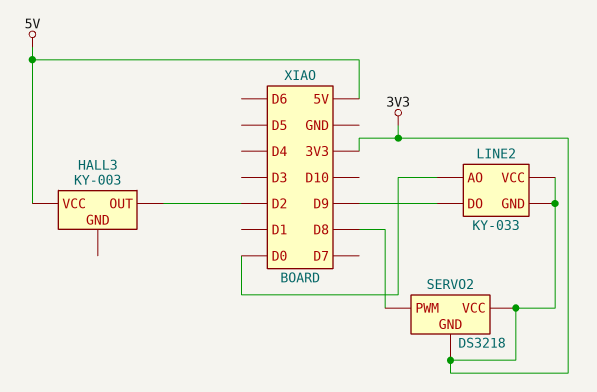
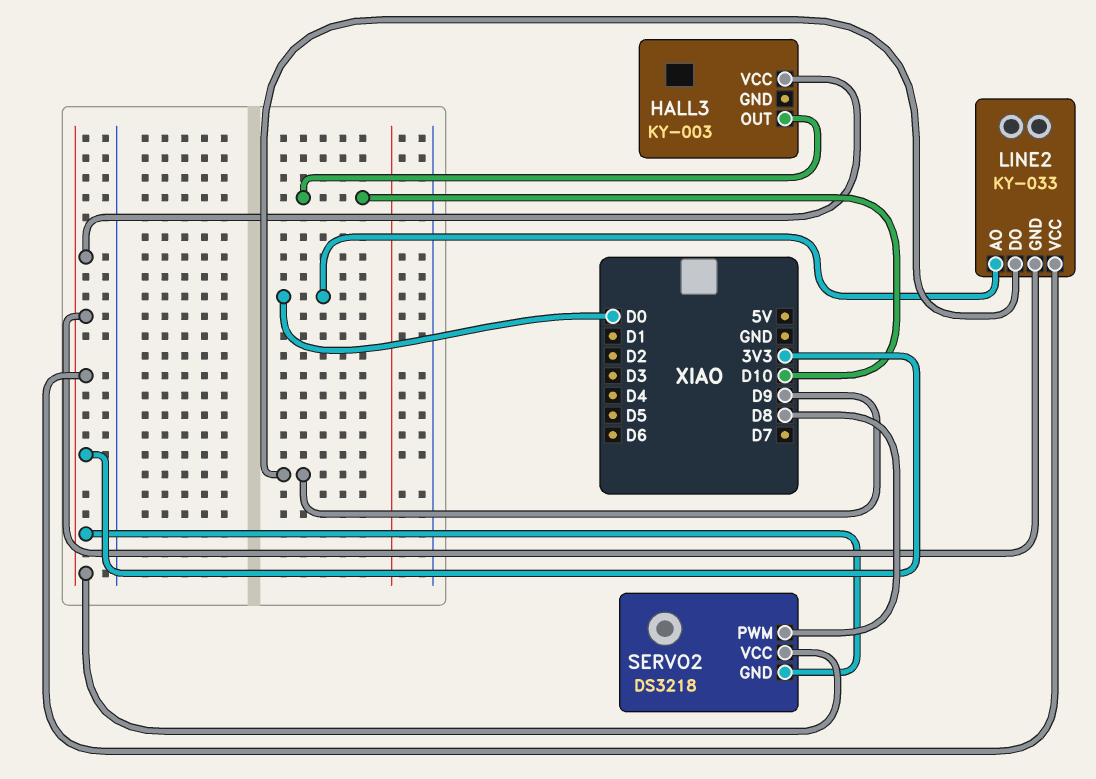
HALL3 pin OUT: D2 -> D10
HALL3 pin VCC: 5V -> 3V3

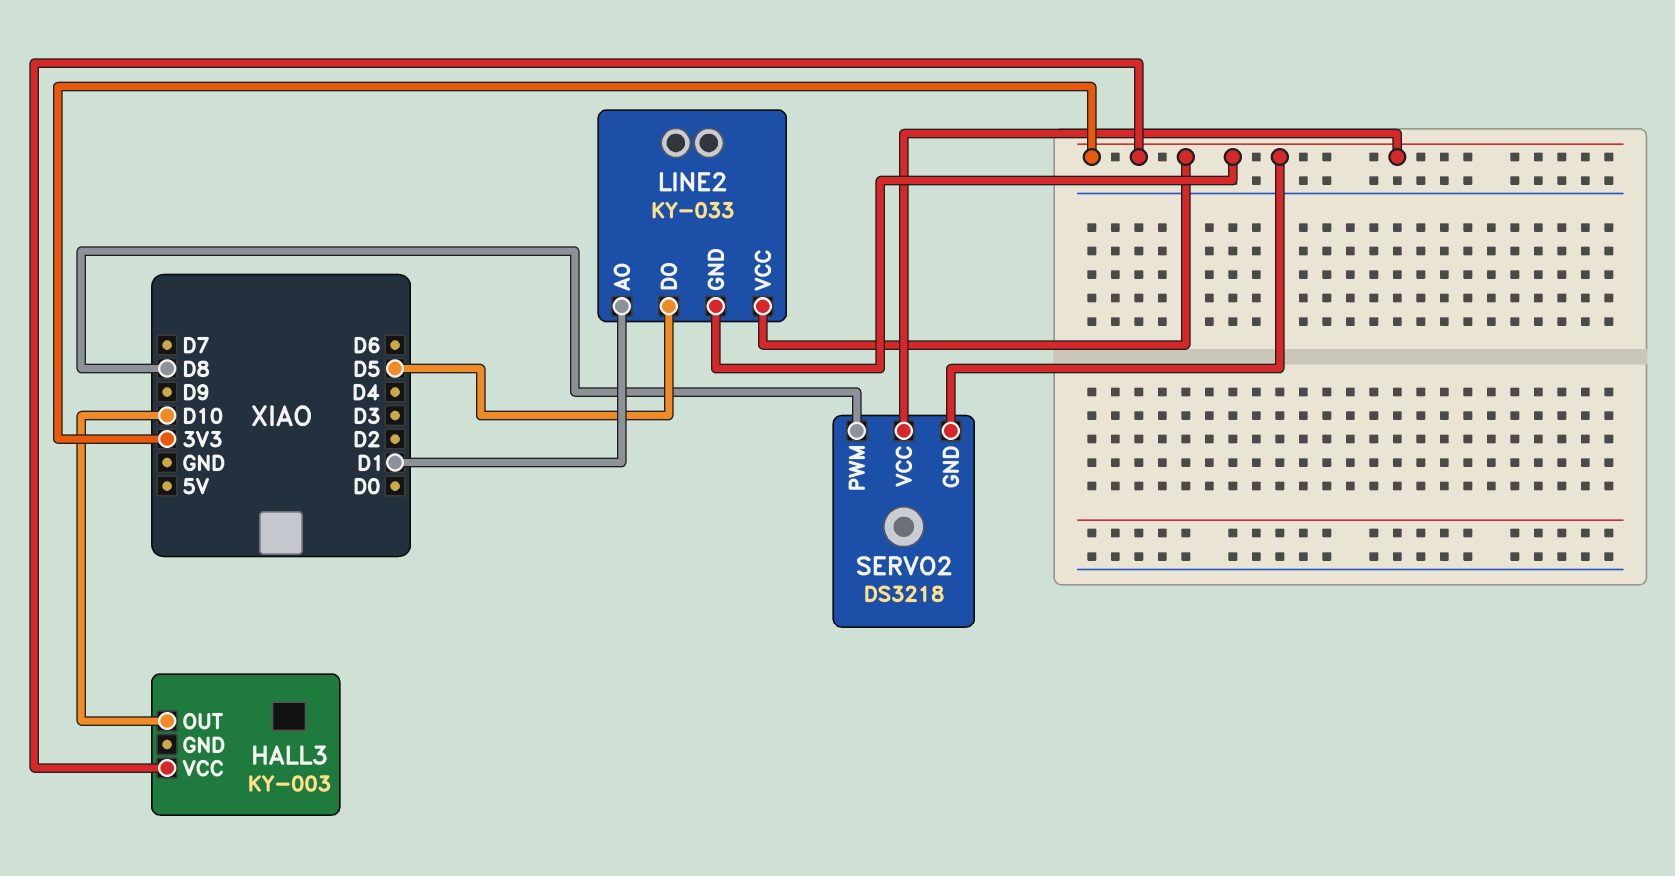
LINE2 pin AO: D0 -> D1
LINE2 pin DO: D9 -> D5

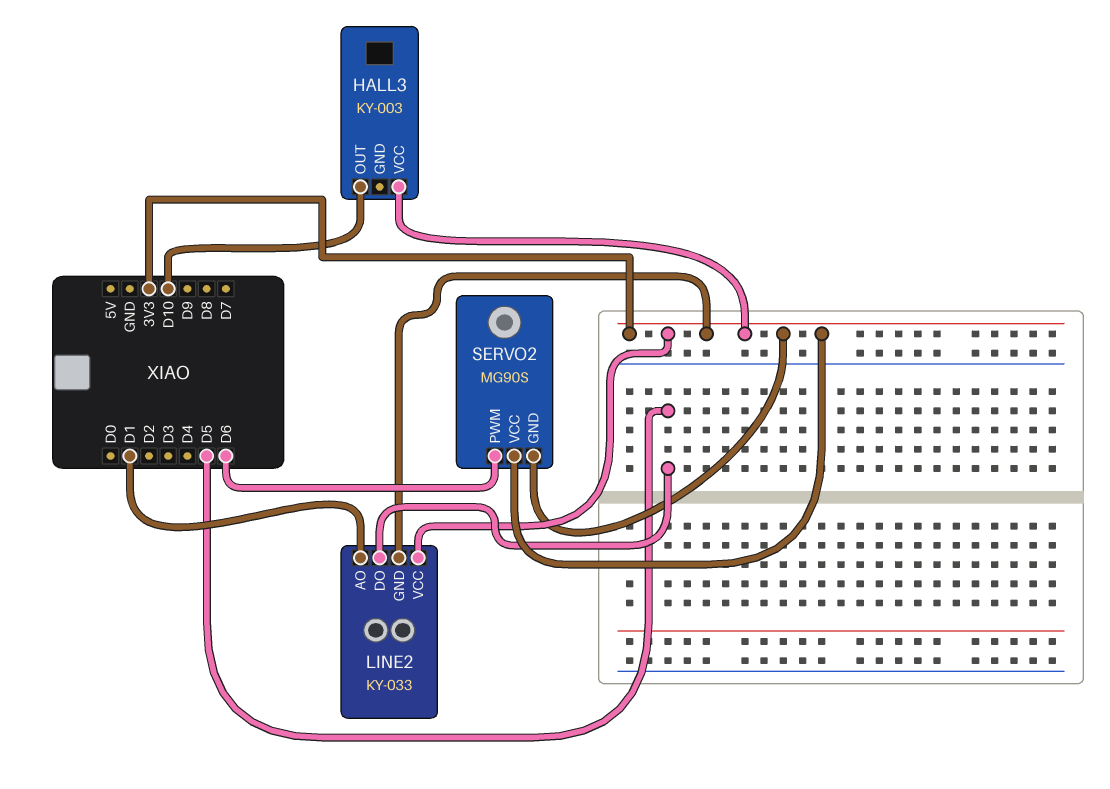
SERVO2: DS3218 -> MG90S
SERVO2 pin PWM: D8 -> D6

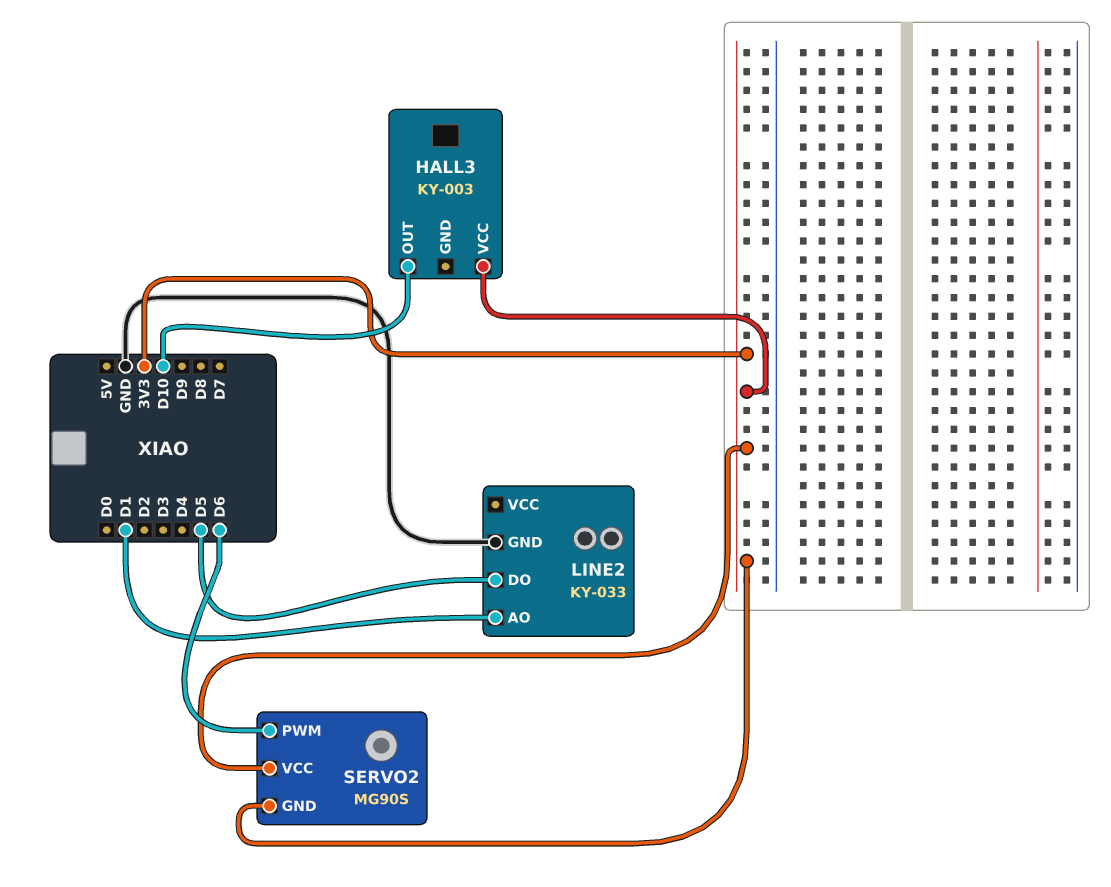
LINE2 pin GND: 3V3 -> GND
LINE2 pin VCC: 3V3 -> none

